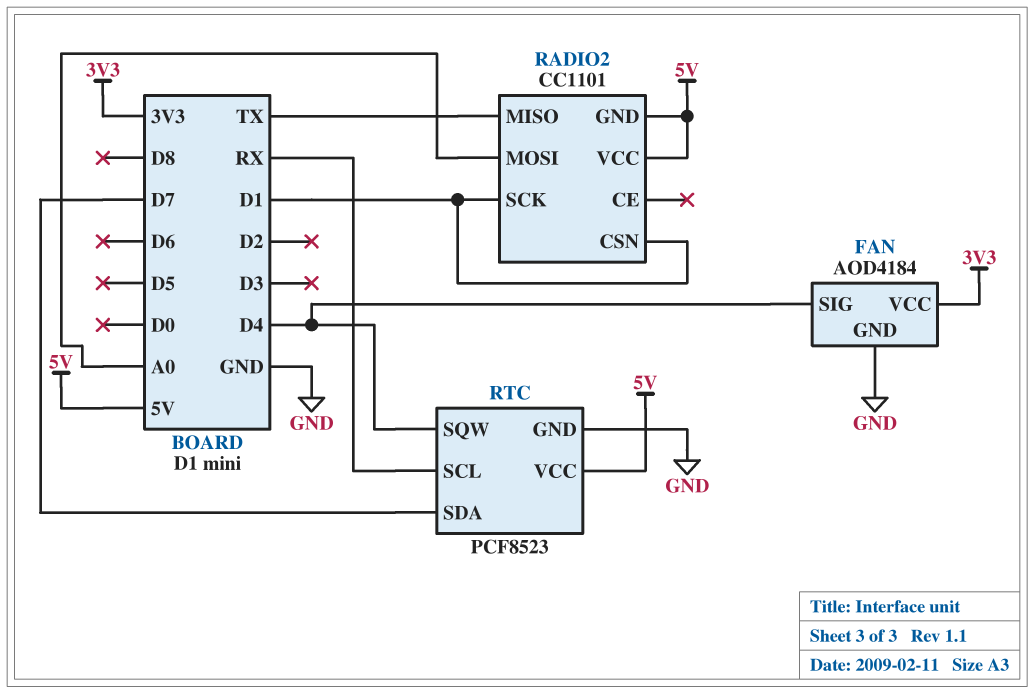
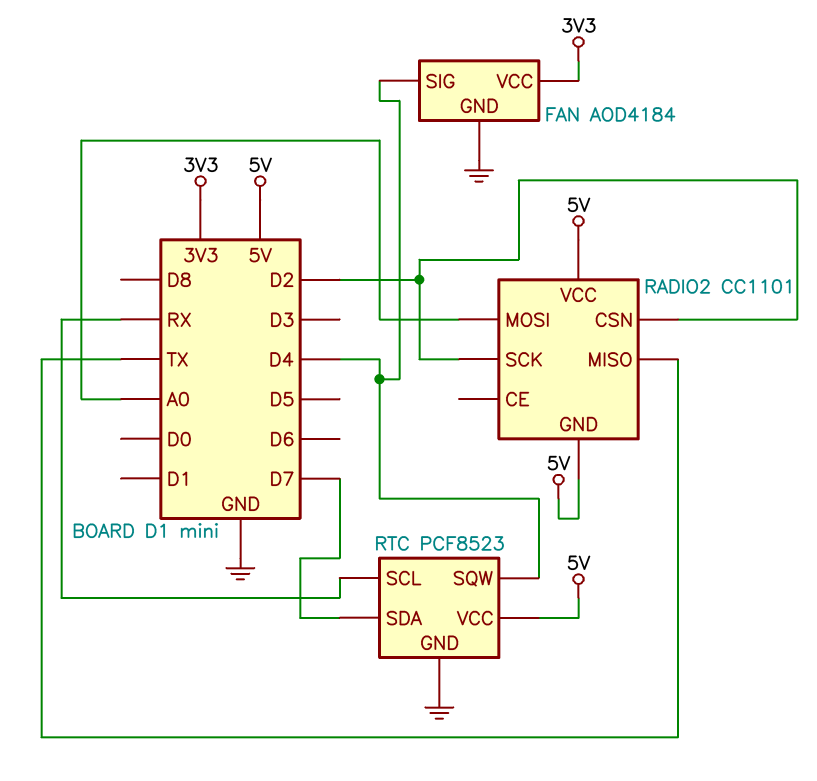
RADIO2 pin CSN: D1 -> D2
RADIO2 pin SCK: D1 -> D2

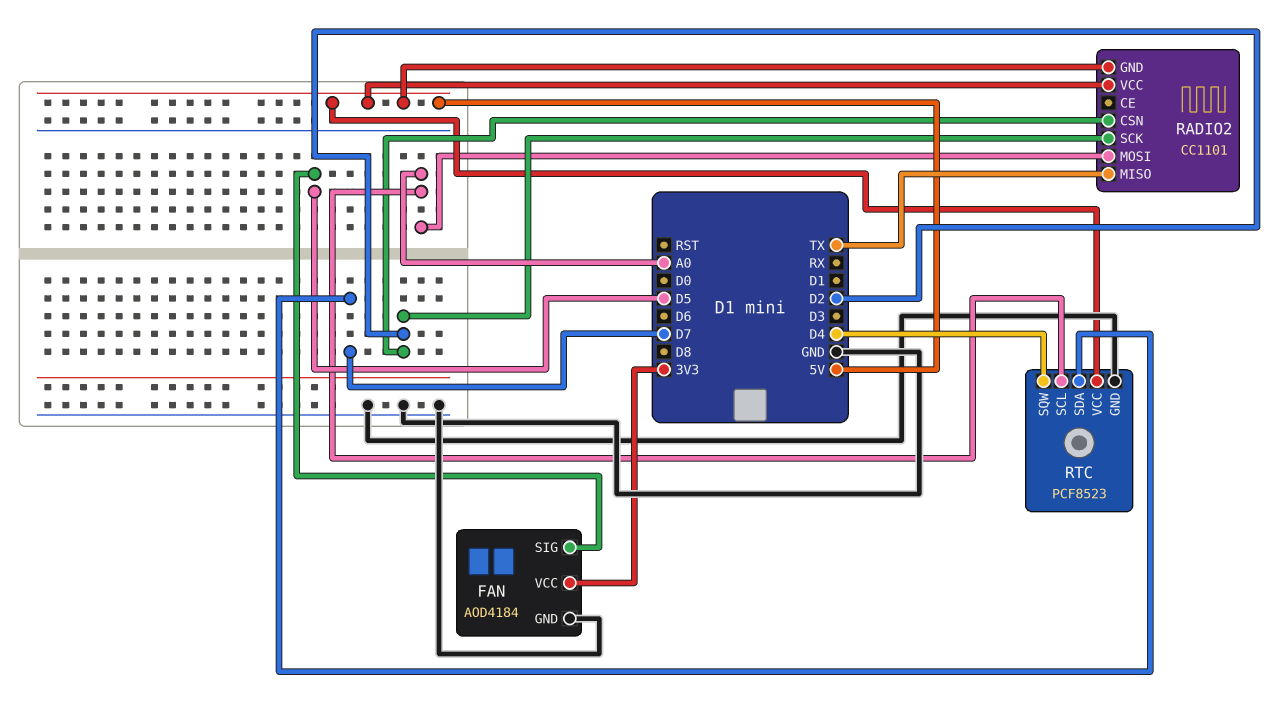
FAN pin SIG: D4 -> D5
RTC pin SCL: RX -> A0

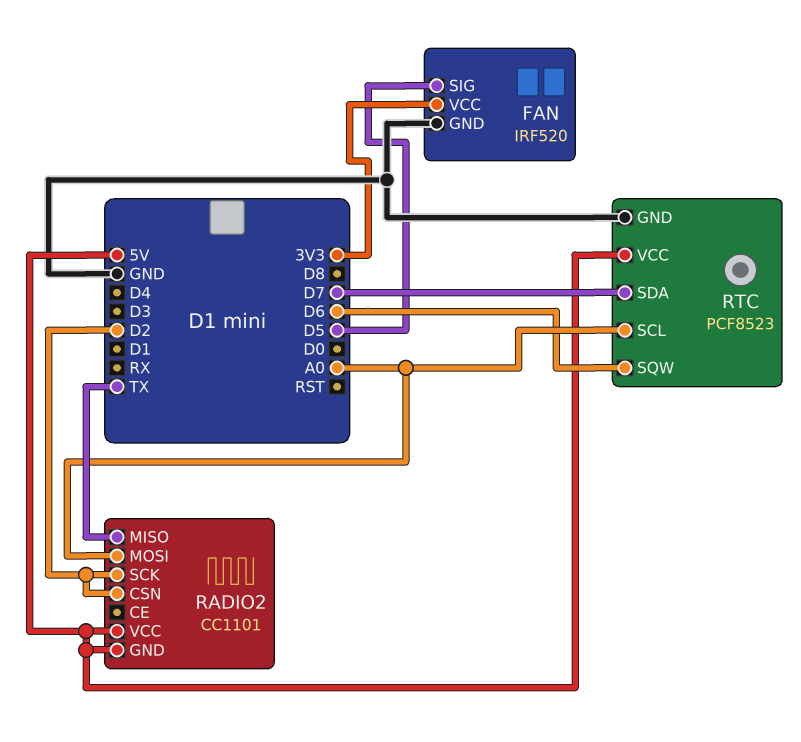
FAN: AOD4184 -> IRF520
RTC pin SQW: D4 -> D6

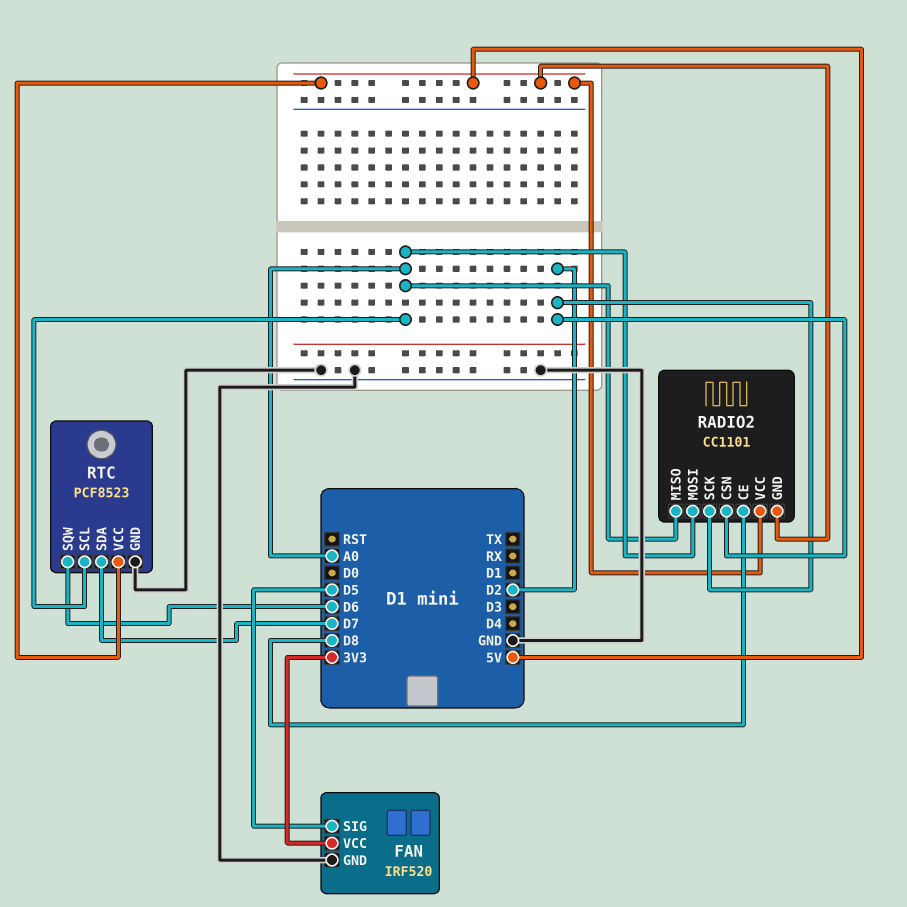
RADIO2 pin CE: none -> D8
RADIO2 pin MISO: TX -> A0

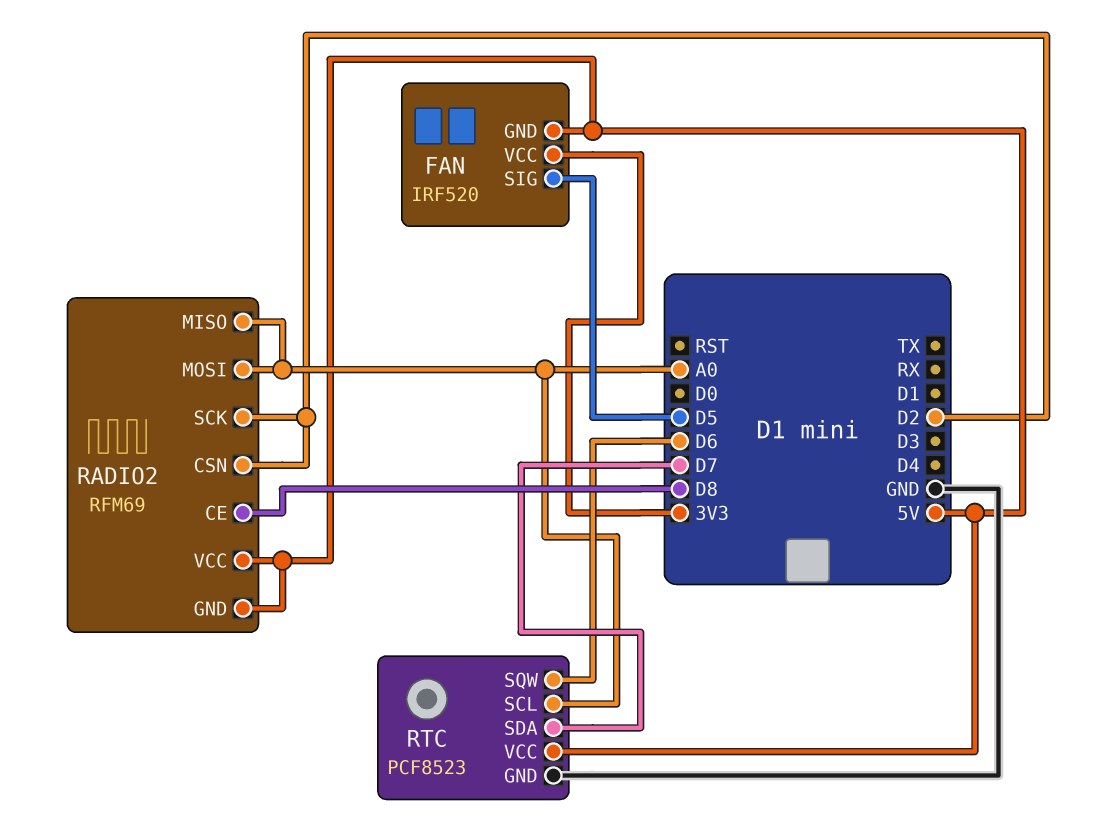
FAN pin GND: GND -> 5V
RADIO2: CC1101 -> RFM69

